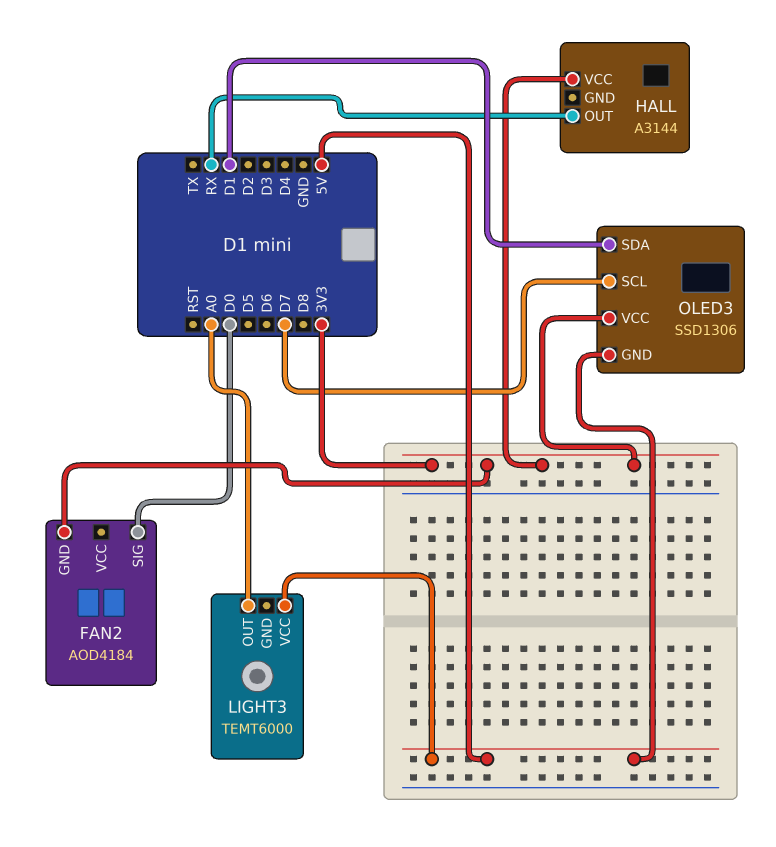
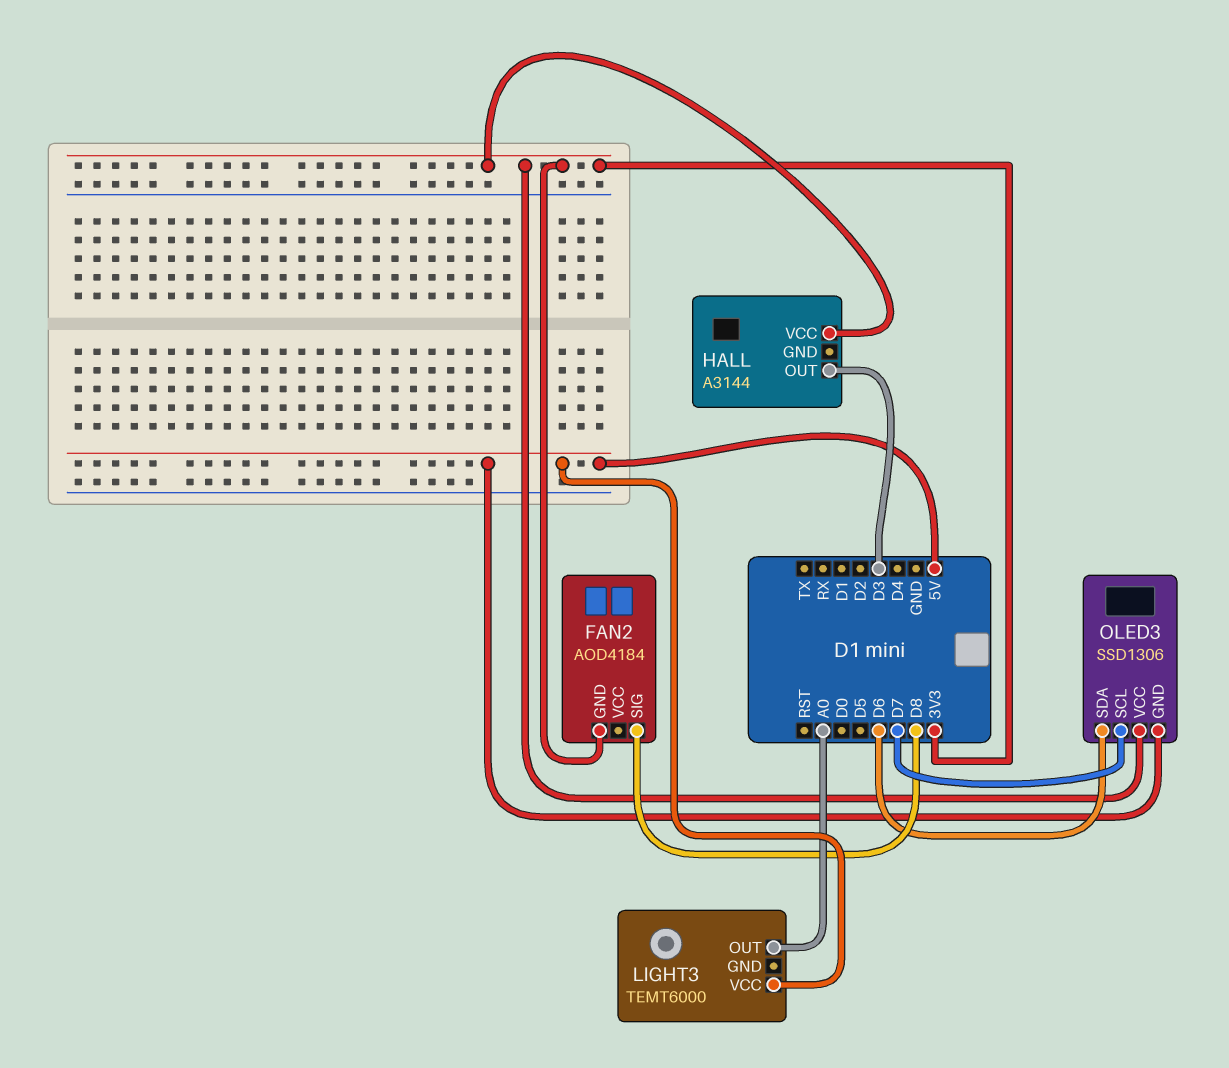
FAN2 pin SIG: D0 -> D8
HALL pin OUT: RX -> D3
OLED3 pin SDA: D1 -> D6

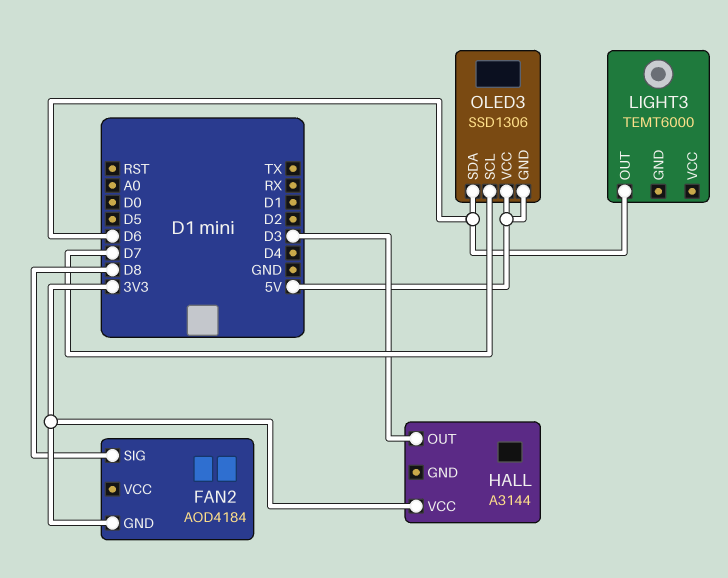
LIGHT3 pin OUT: A0 -> D6
LIGHT3 pin VCC: 5V -> none
OLED3 pin VCC: 3V3 -> 5V

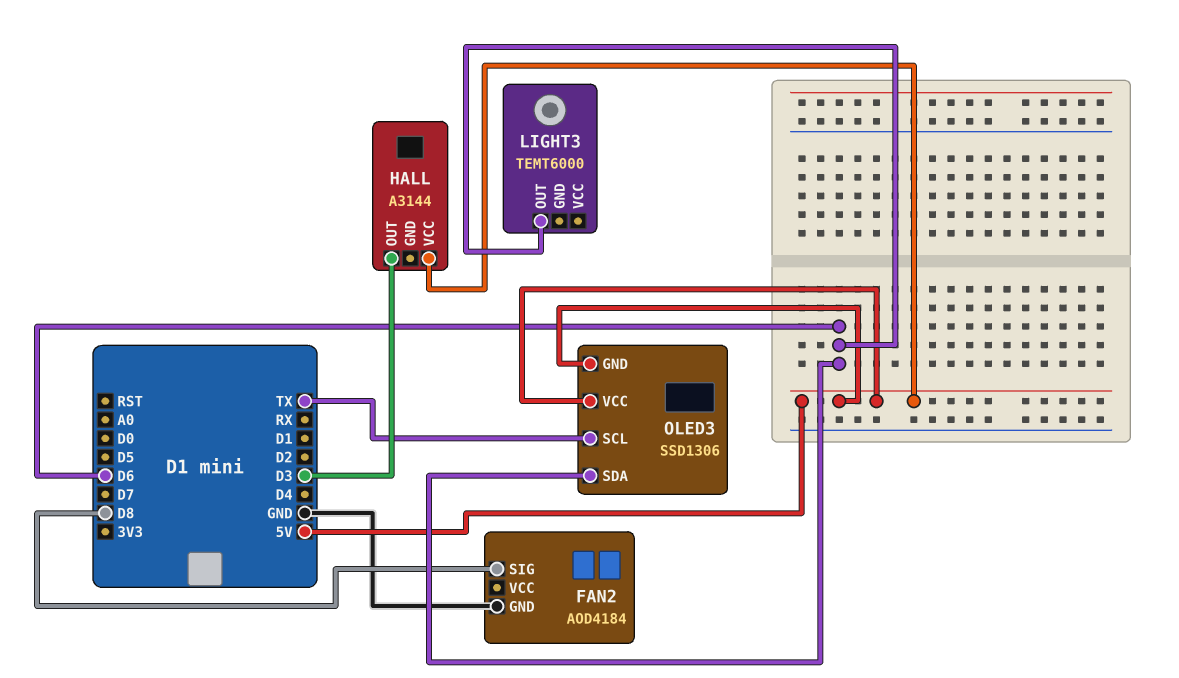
FAN2 pin GND: 3V3 -> GND
HALL pin VCC: 3V3 -> 5V
OLED3 pin SCL: D7 -> TX

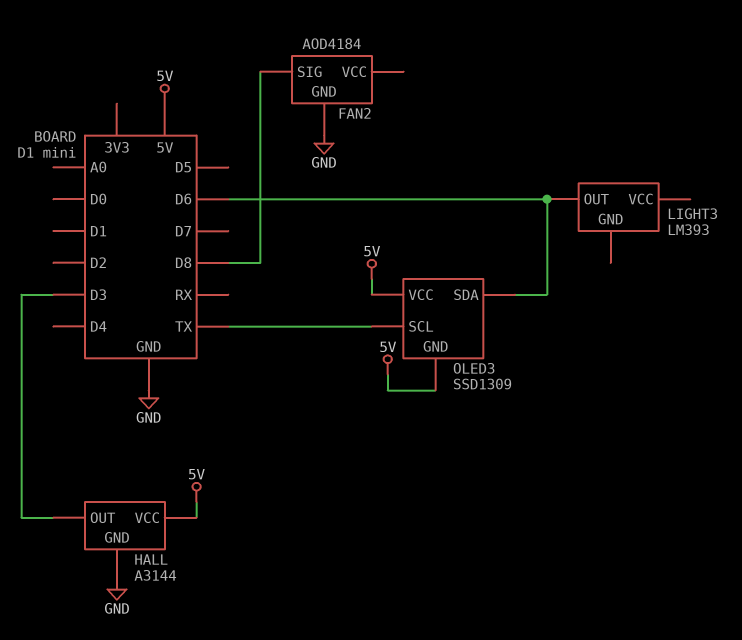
HALL pin GND: none -> GND
LIGHT3: TEMT6000 -> LM393
OLED3: SSD1306 -> SSD1309

